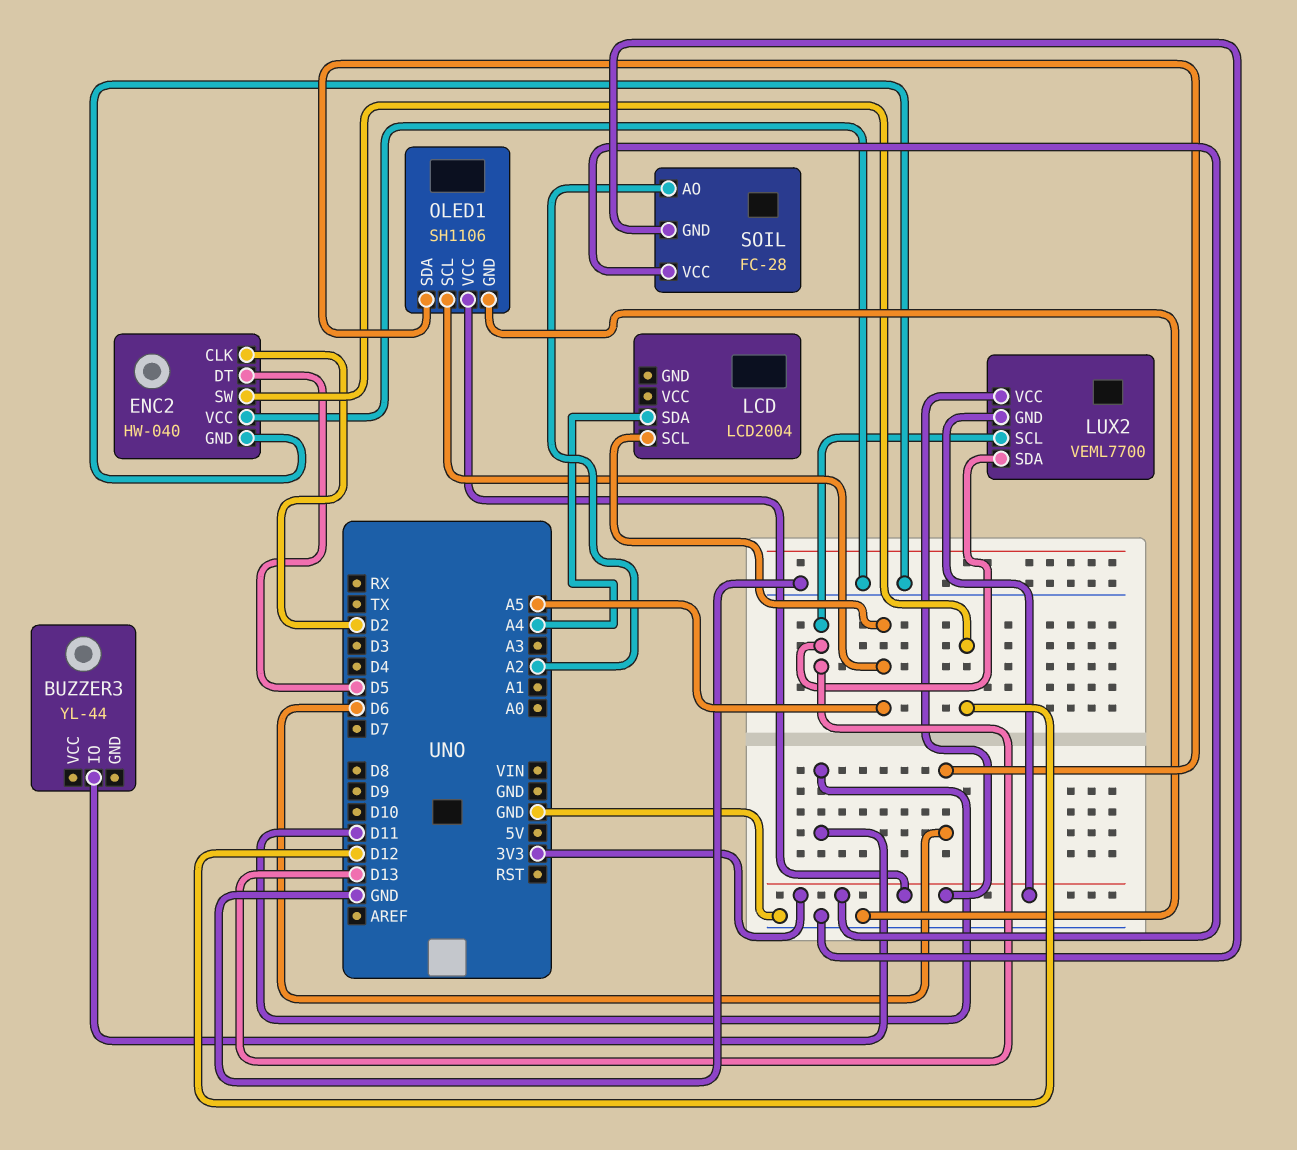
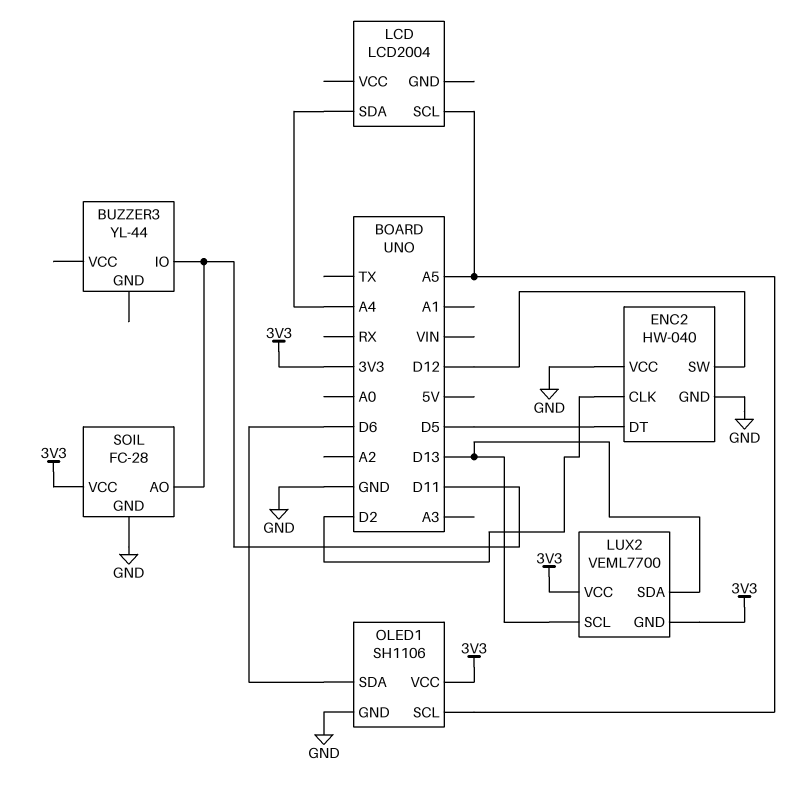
SOIL pin AO: A2 -> D11

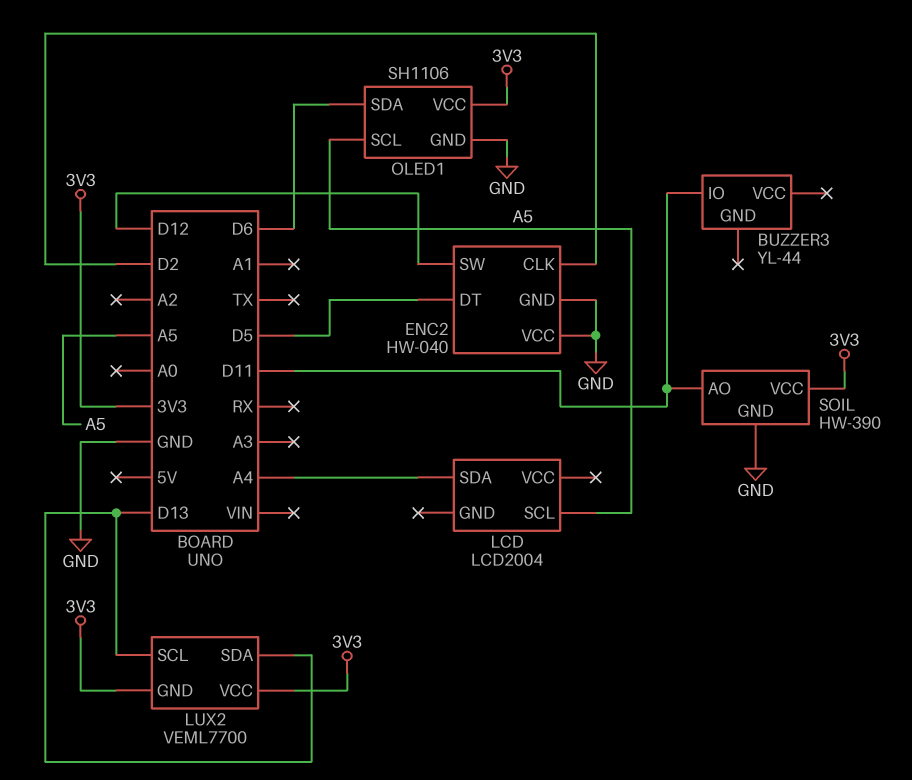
SOIL: FC-28 -> HW-390

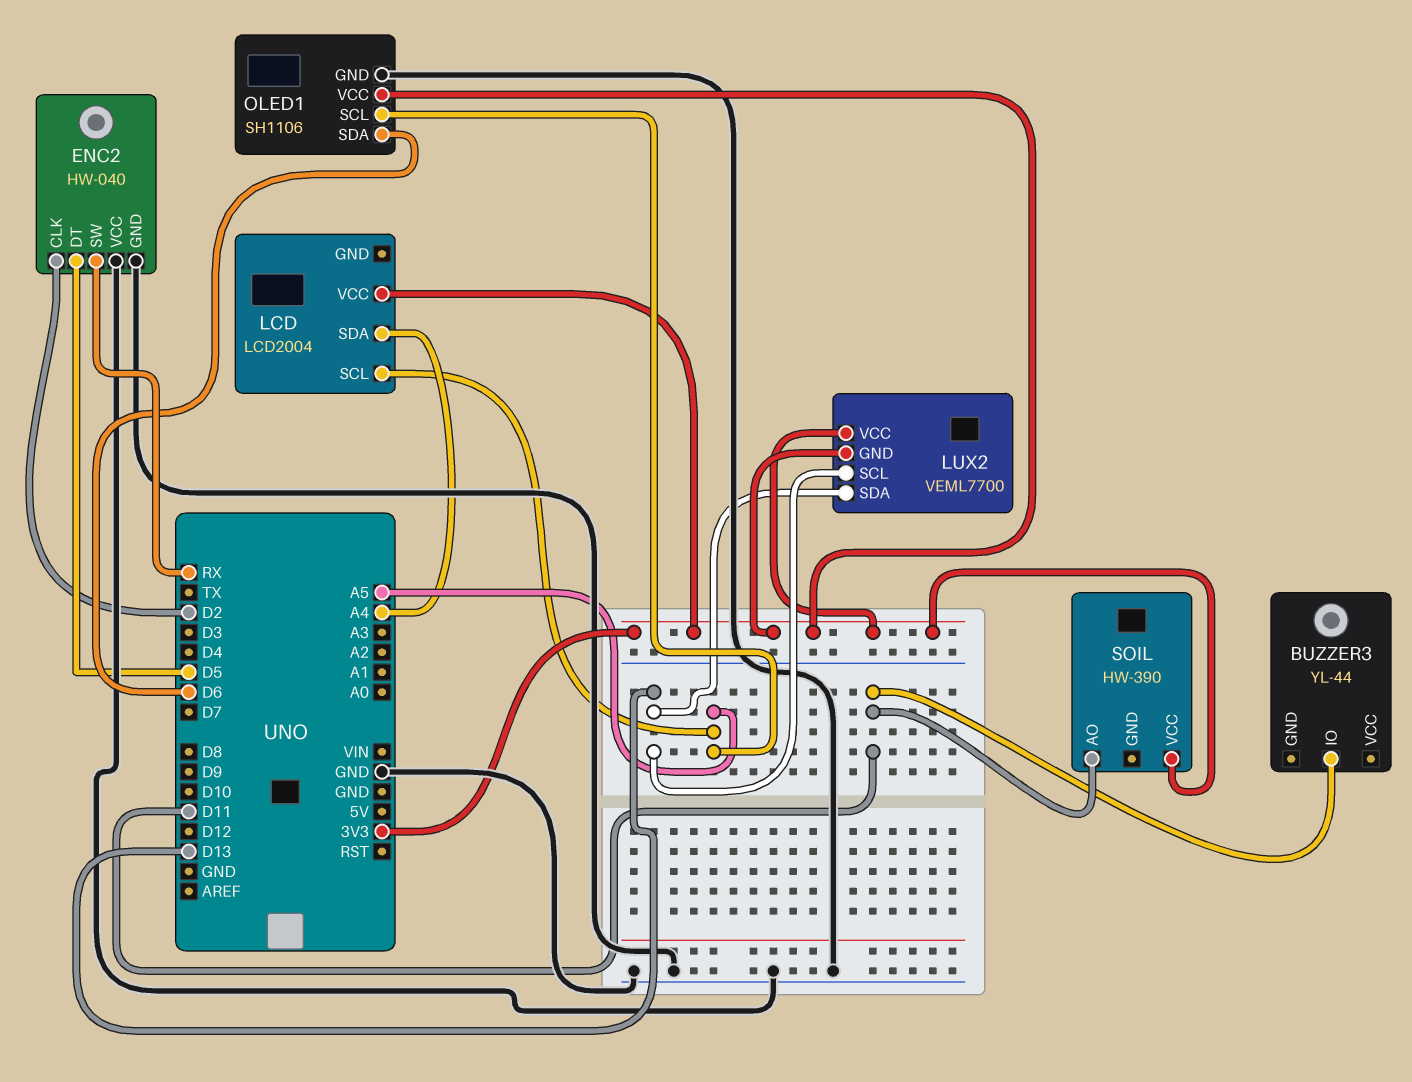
ENC2 pin SW: D12 -> RX
LCD pin VCC: none -> 3V3
SOIL pin GND: GND -> none

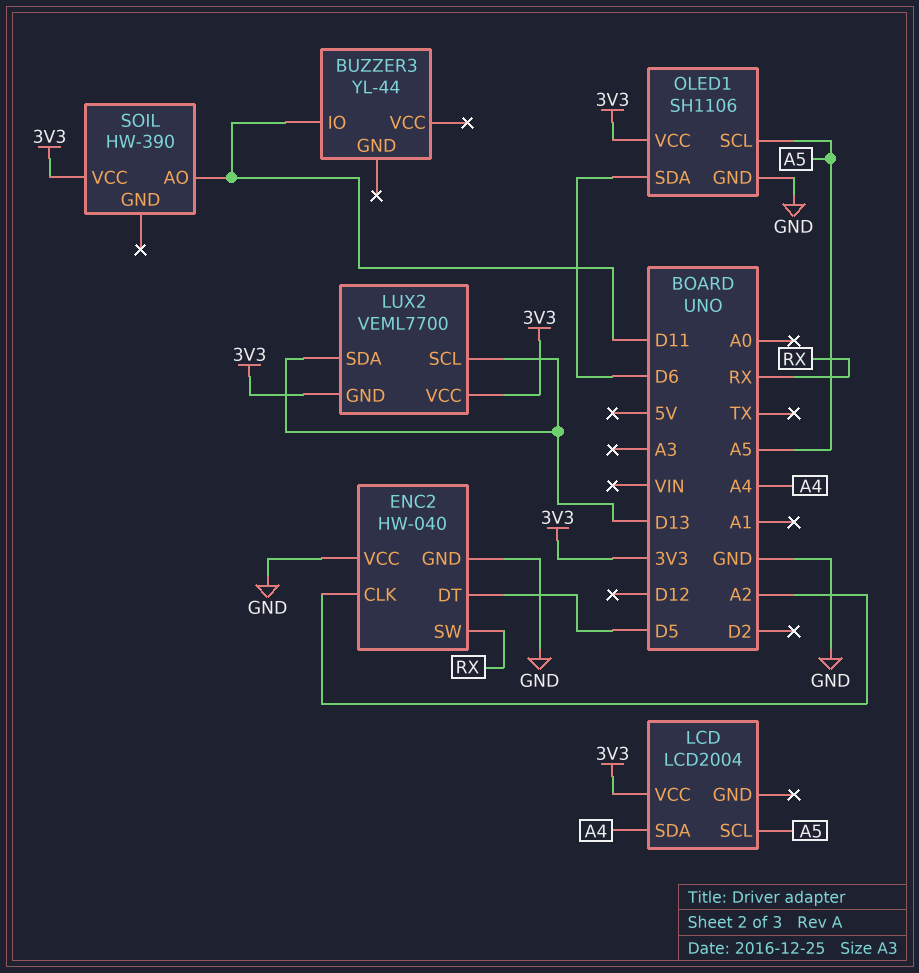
ENC2 pin CLK: D2 -> A2

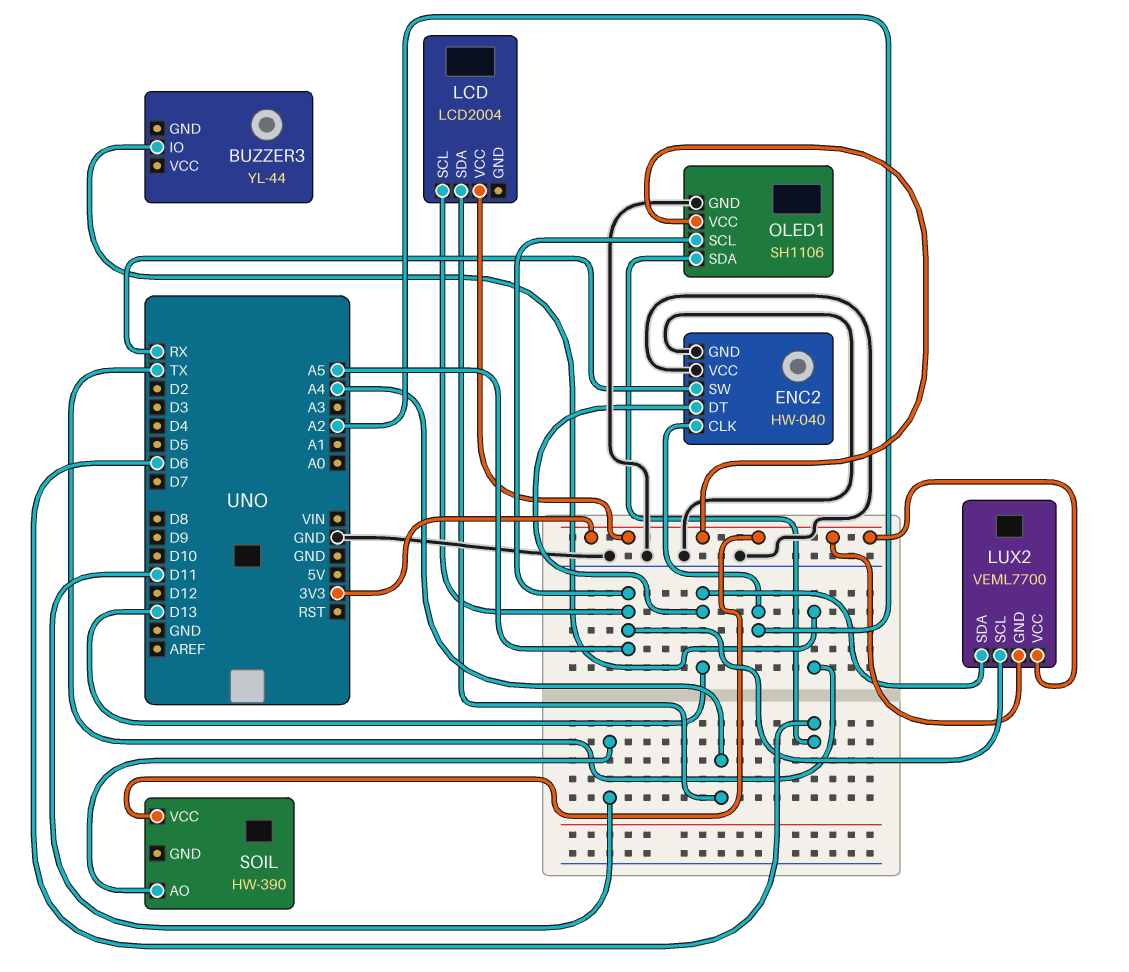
BUZZER3 pin IO: D11 -> TX
ENC2 pin DT: D5 -> D13
LUX2 pin SCL: D13 -> A5

